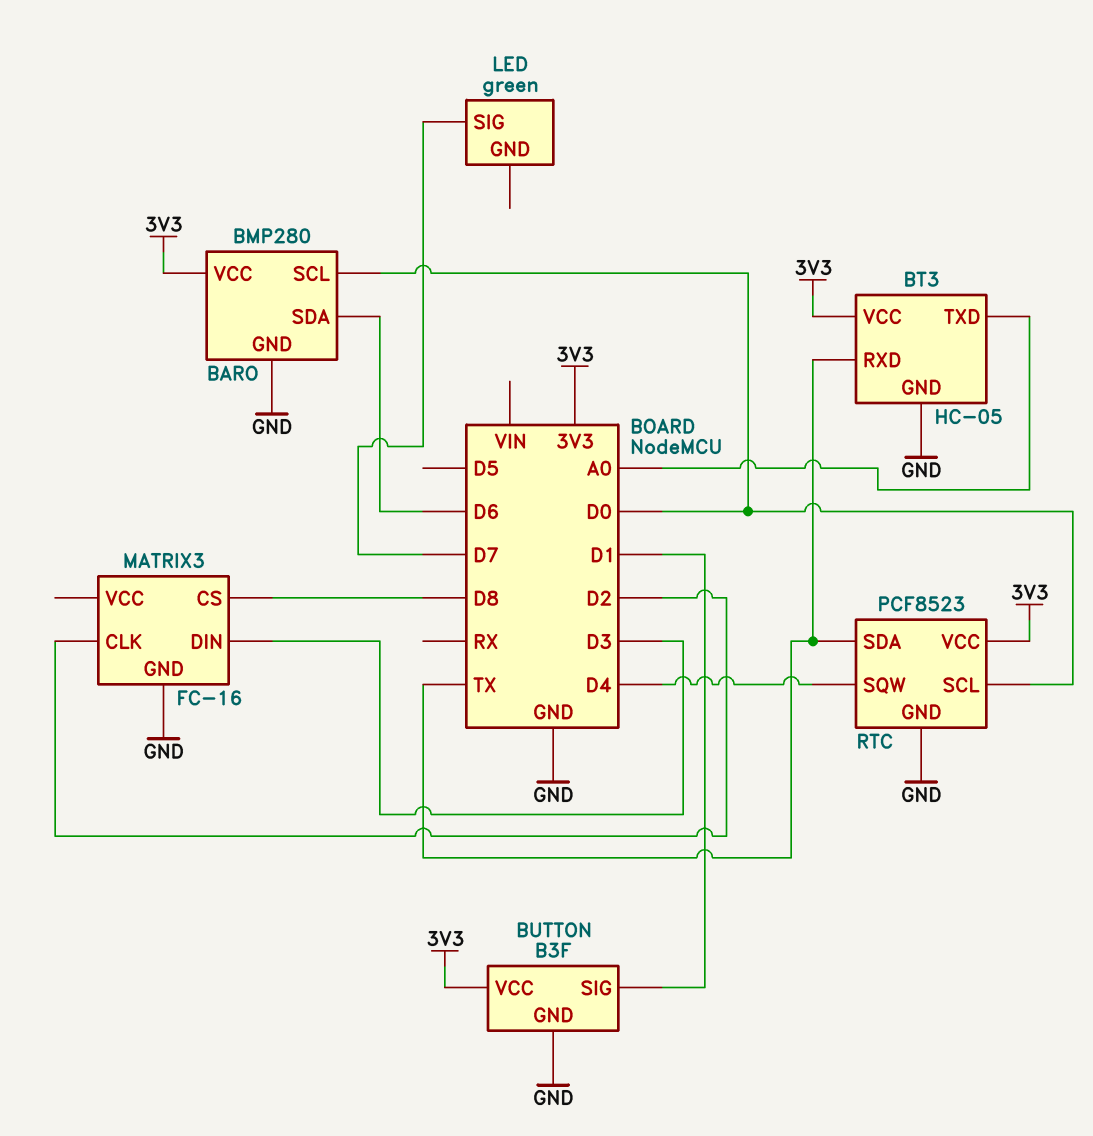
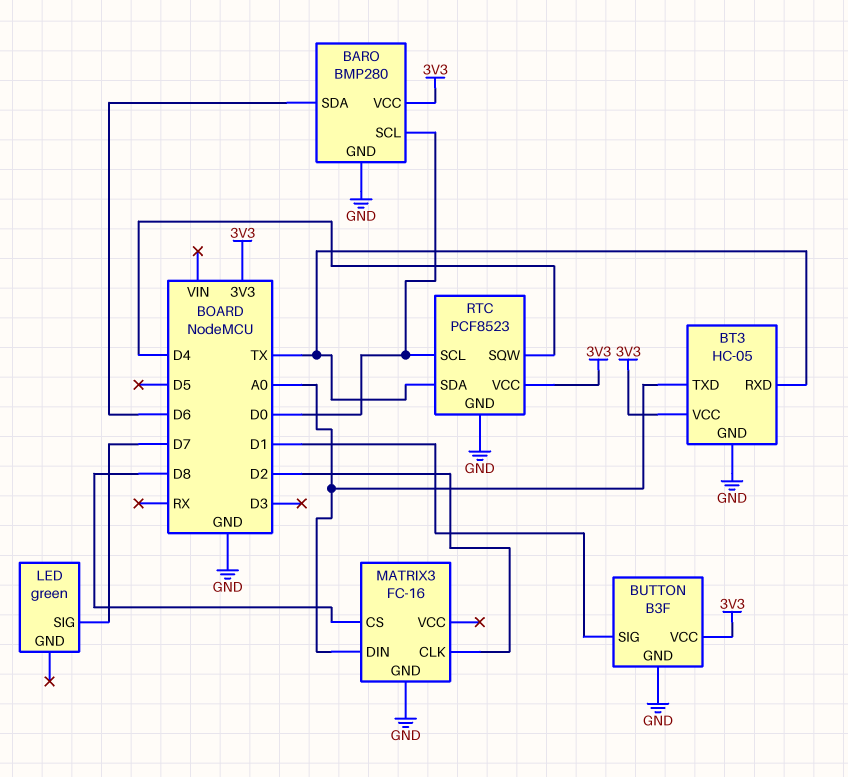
MATRIX3 pin DIN: D3 -> A0

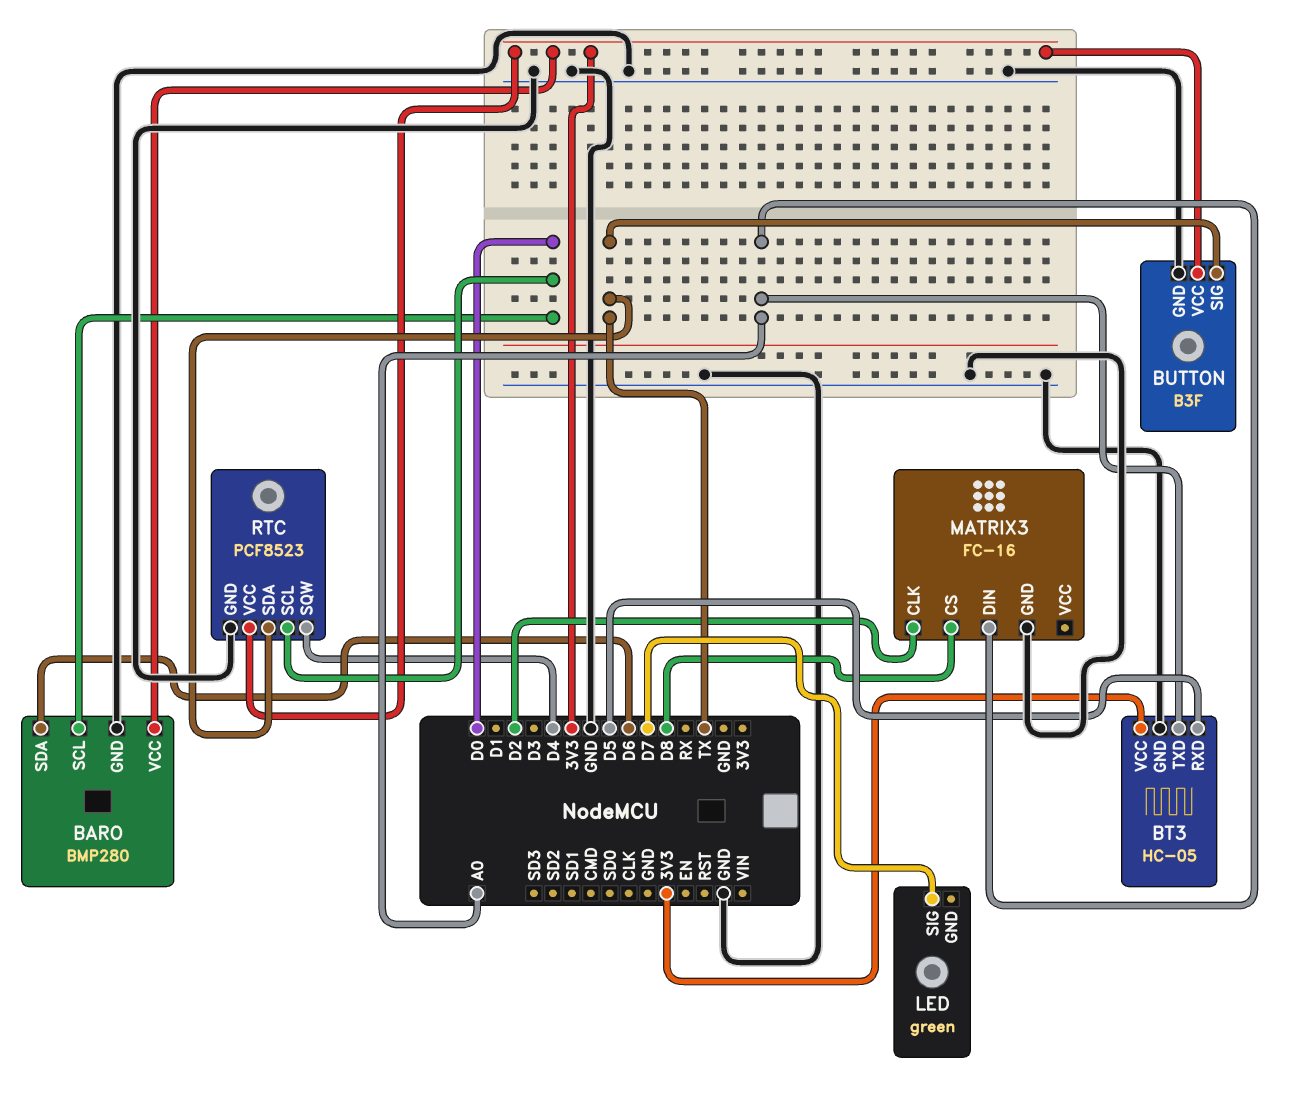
BT3 pin RXD: TX -> D5
BUTTON pin SIG: D1 -> TX

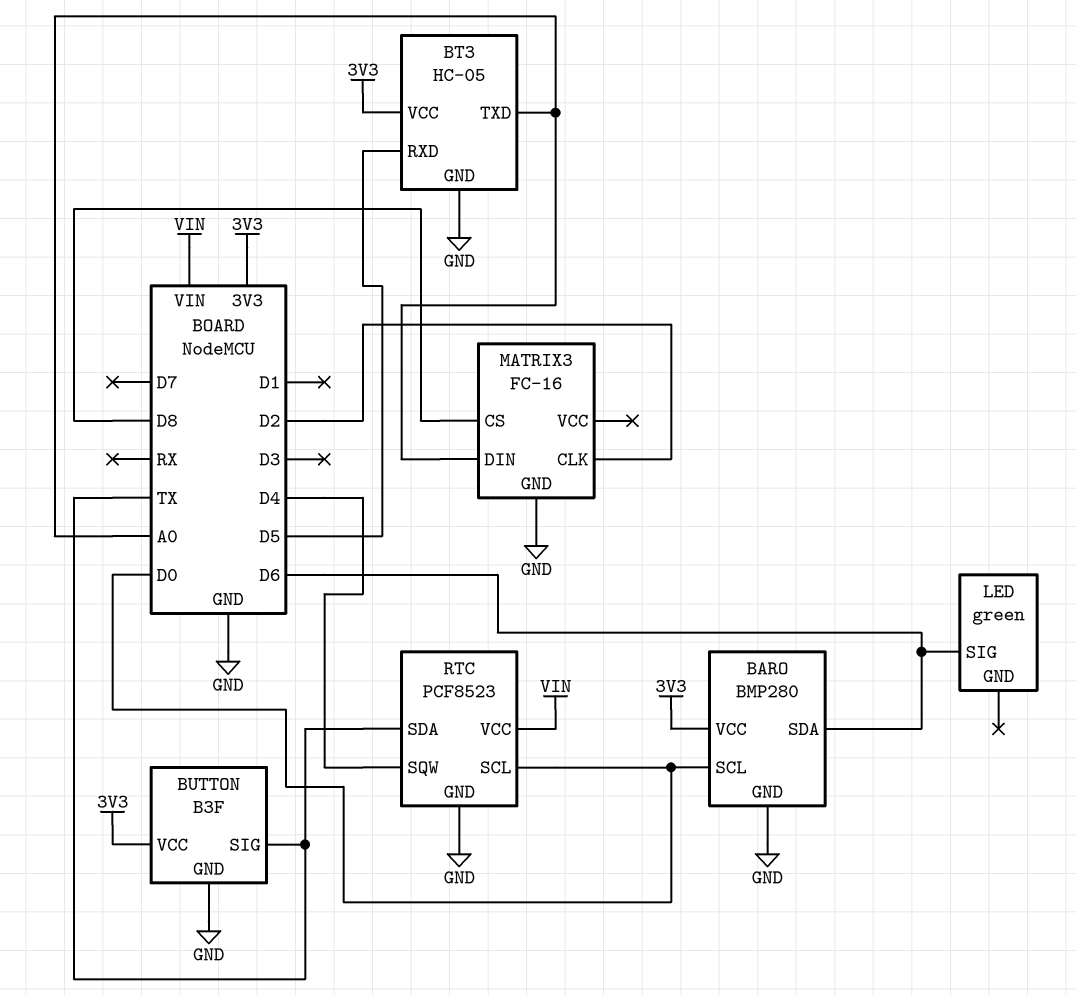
LED pin SIG: D7 -> D6
RTC pin VCC: 3V3 -> VIN

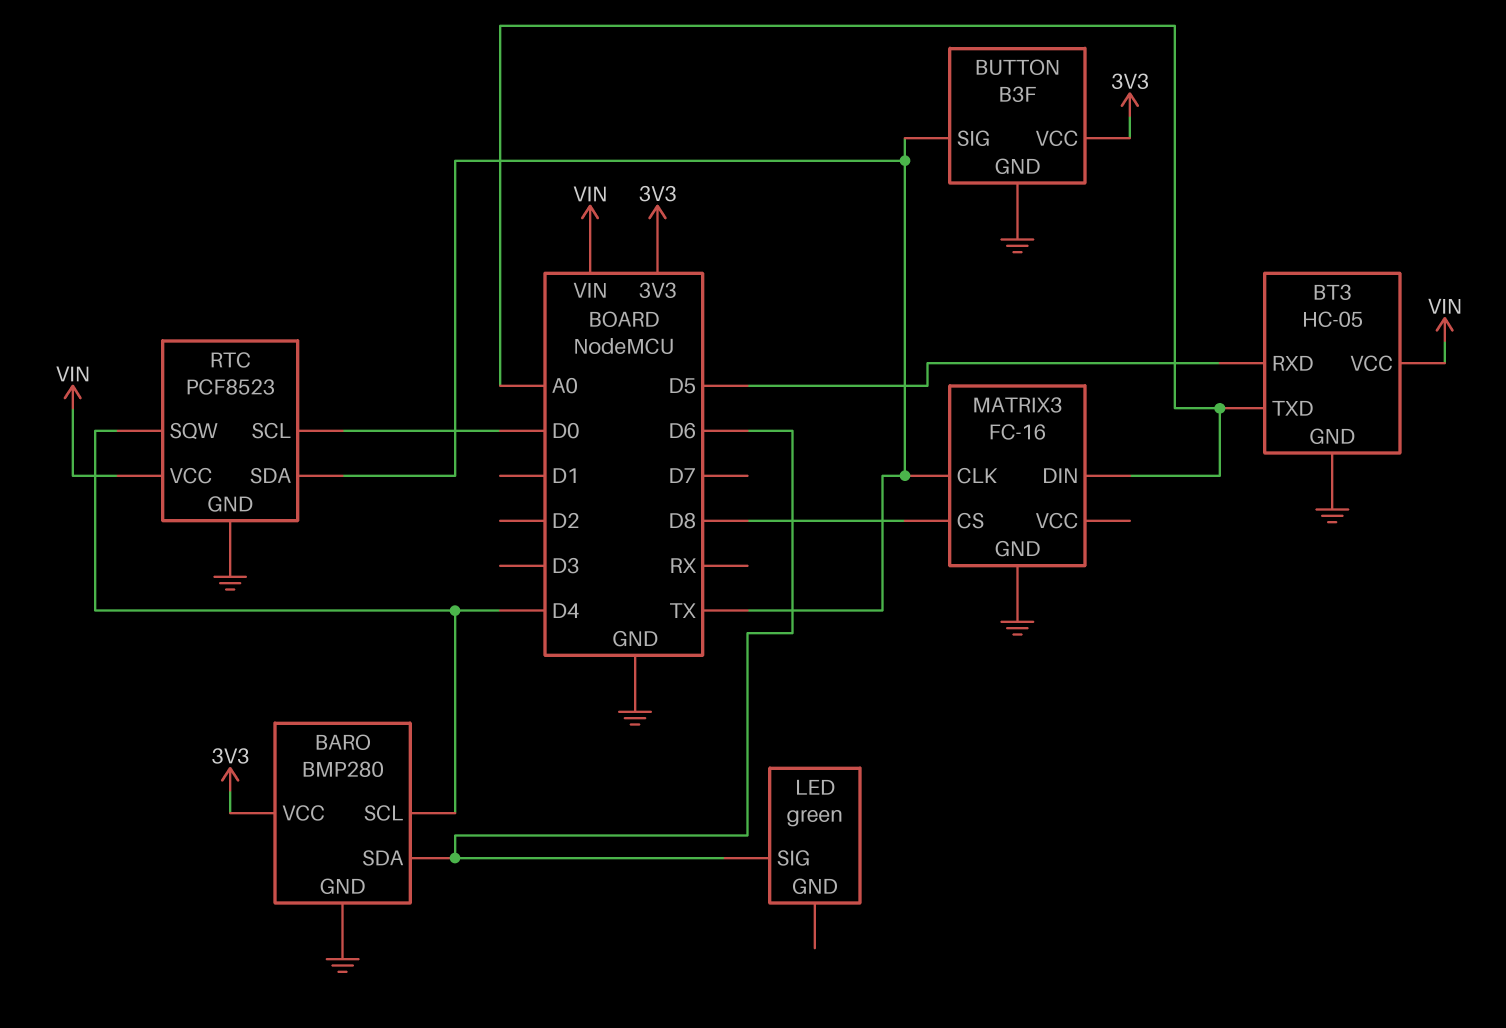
BARO pin SCL: D0 -> D4
BT3 pin VCC: 3V3 -> VIN
MATRIX3 pin CLK: D2 -> TX

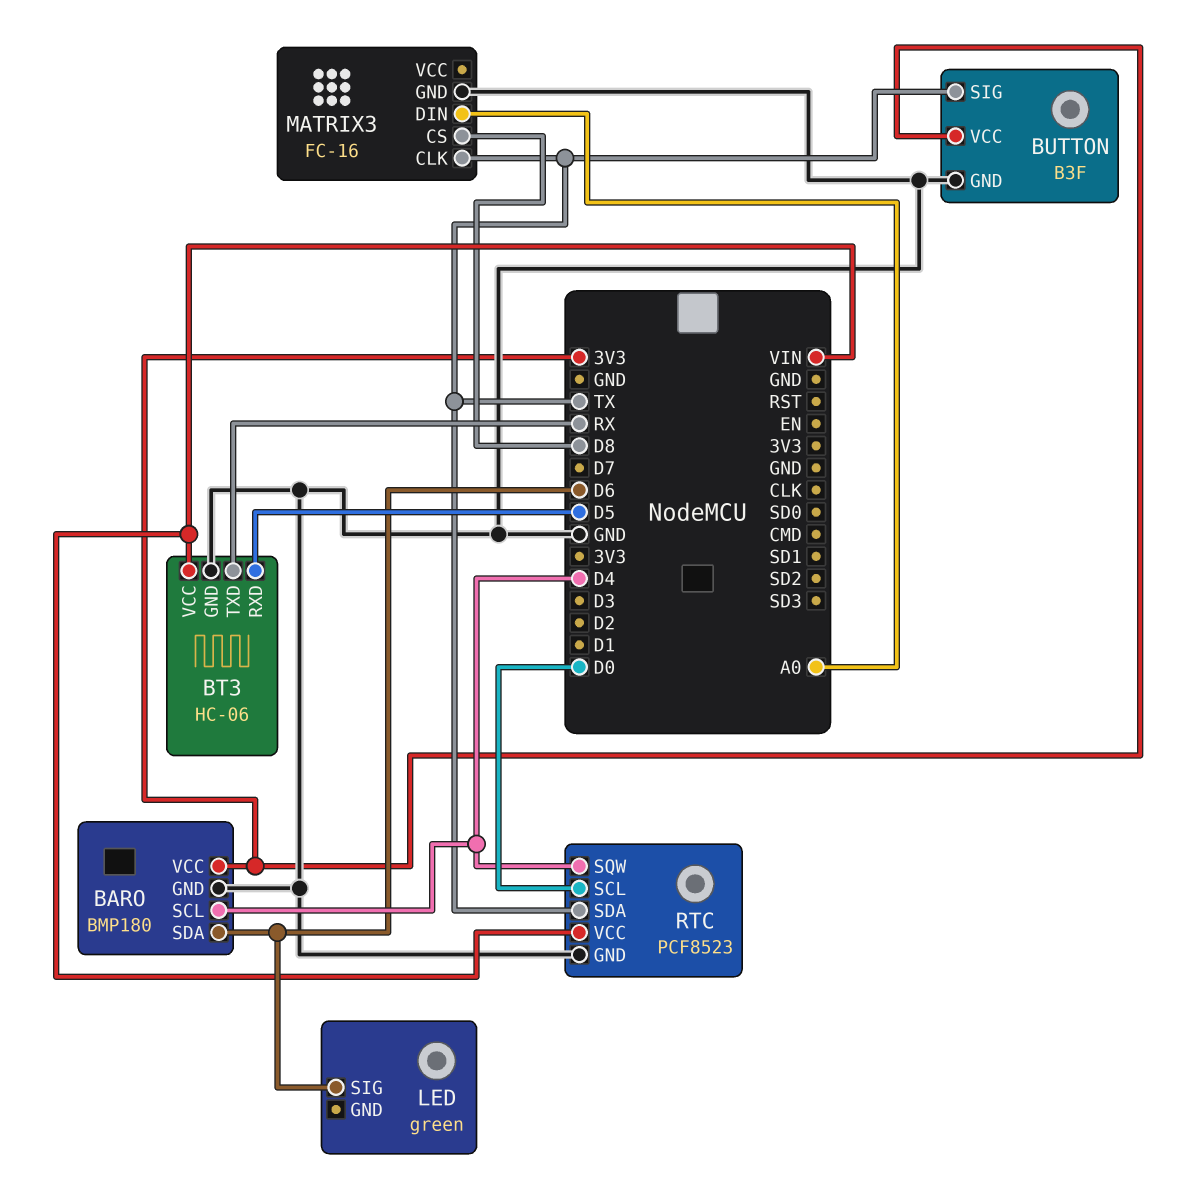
BARO: BMP280 -> BMP180
BT3: HC-05 -> HC-06
BT3 pin TXD: A0 -> RX

